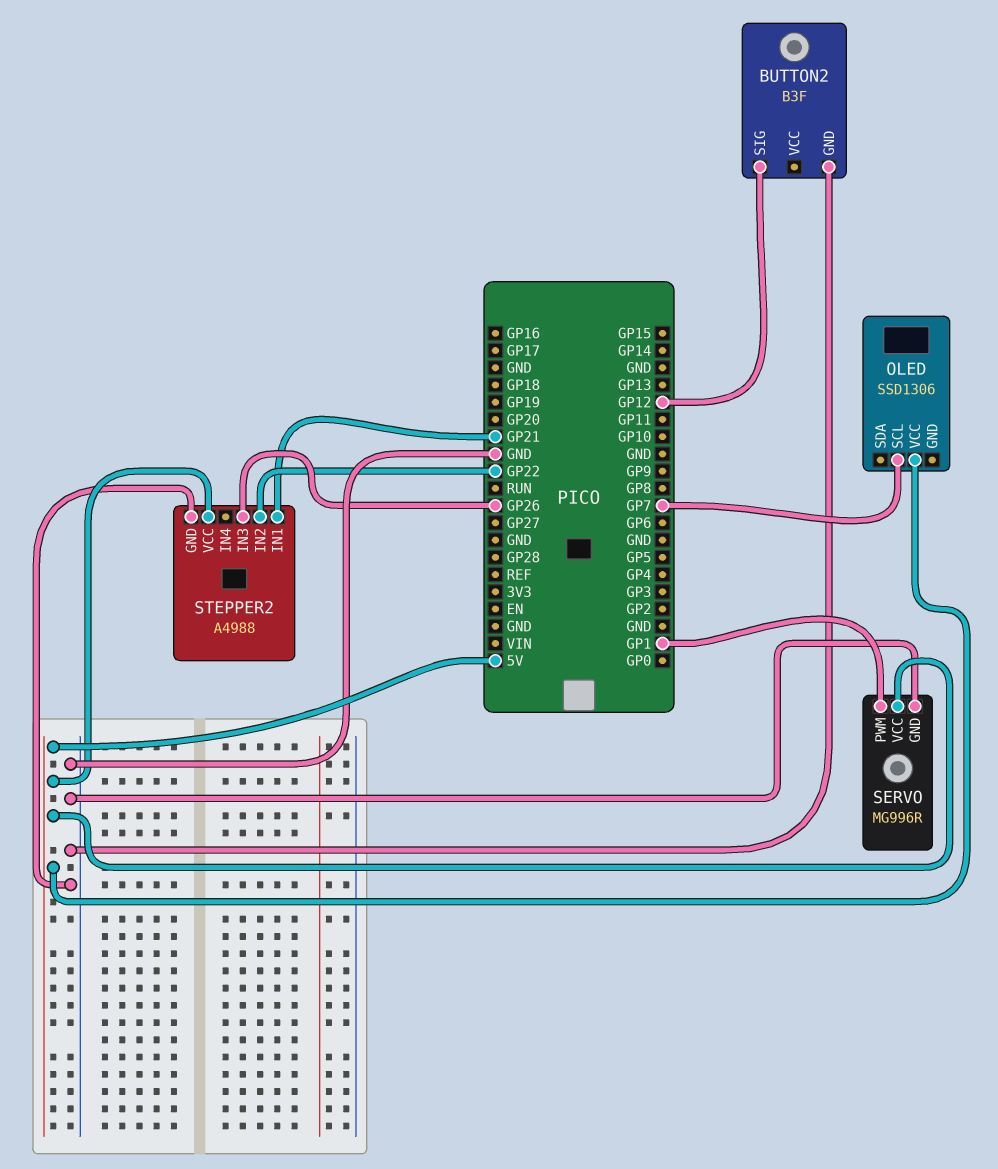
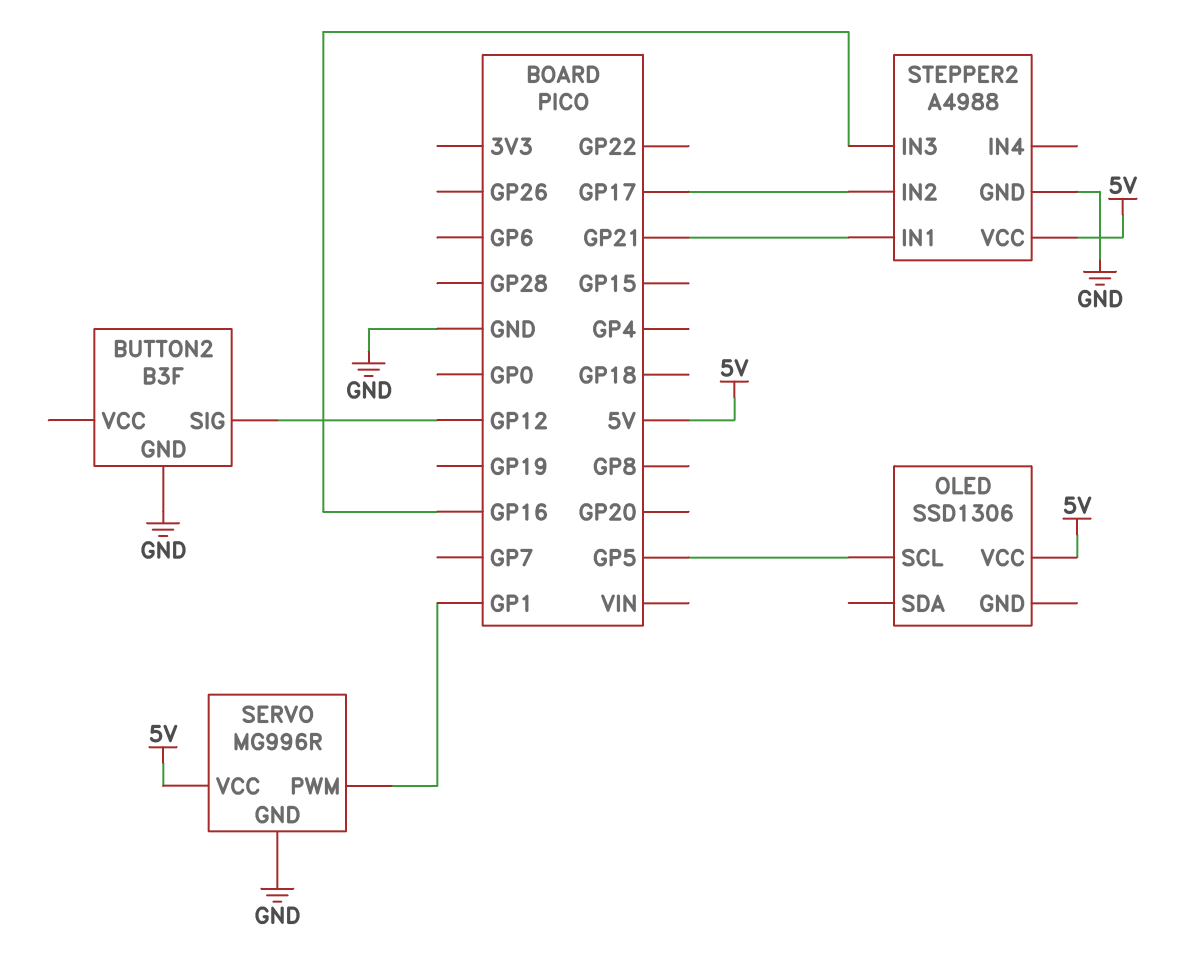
OLED pin SCL: GP7 -> GP5
STEPPER2 pin IN2: GP22 -> GP17
STEPPER2 pin IN3: GP26 -> GP16

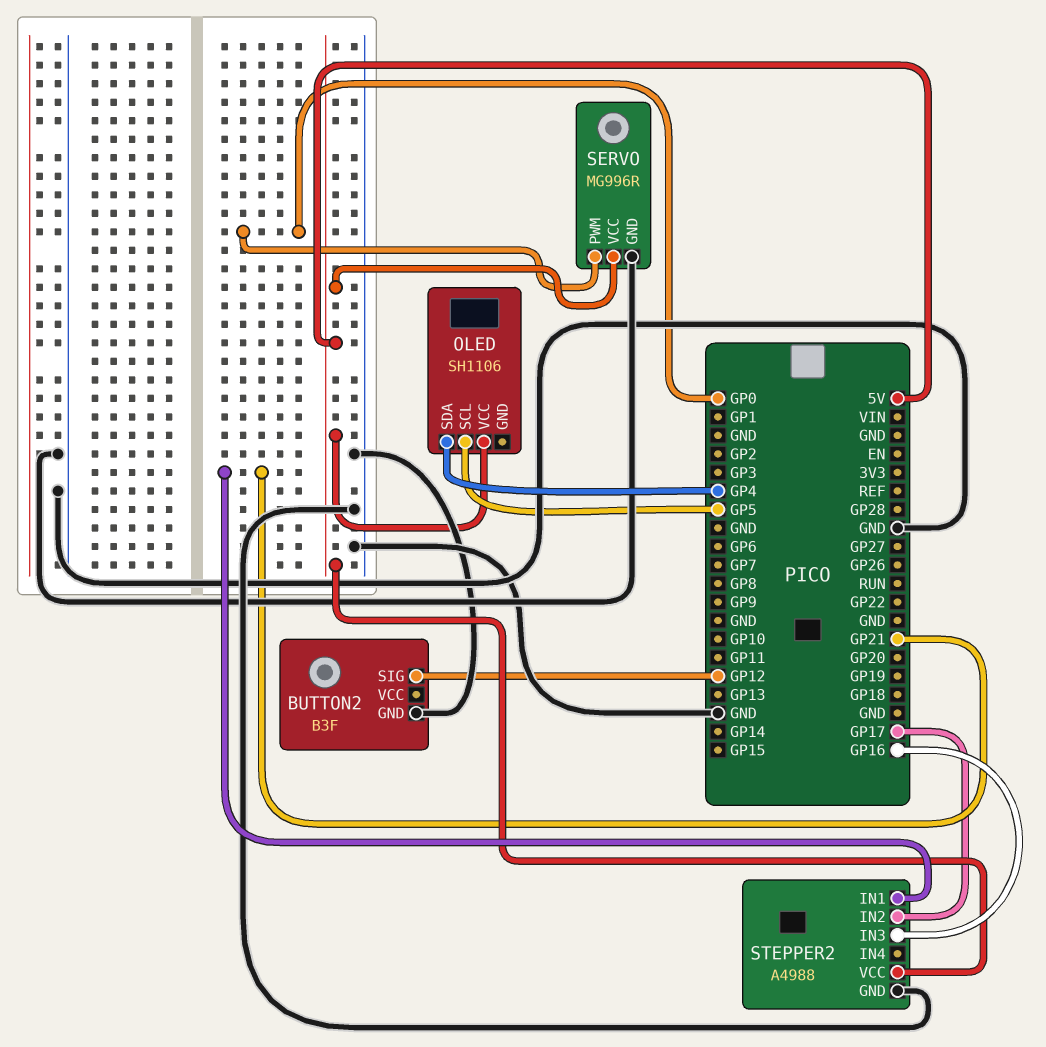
OLED: SSD1306 -> SH1106
OLED pin SDA: none -> GP4
SERVO pin PWM: GP1 -> GP0

